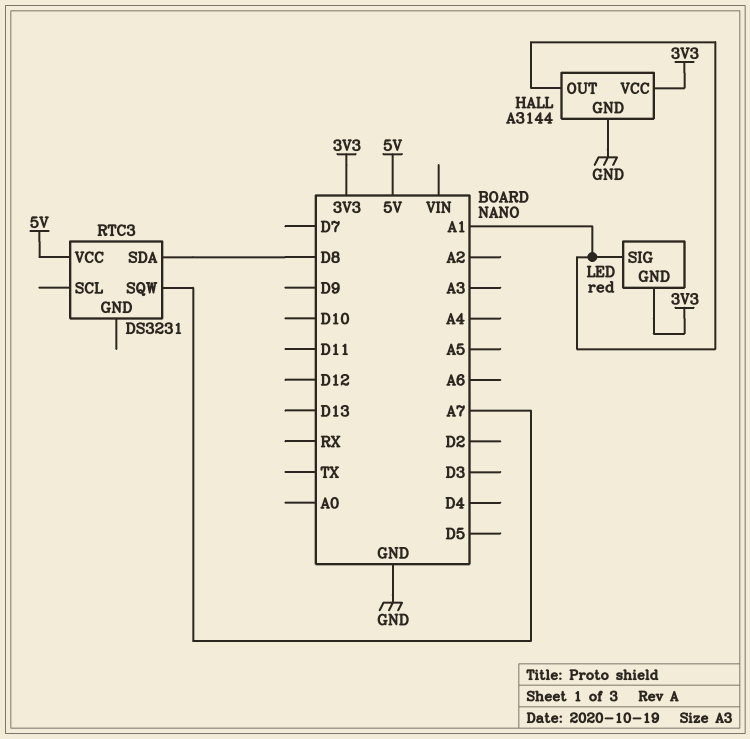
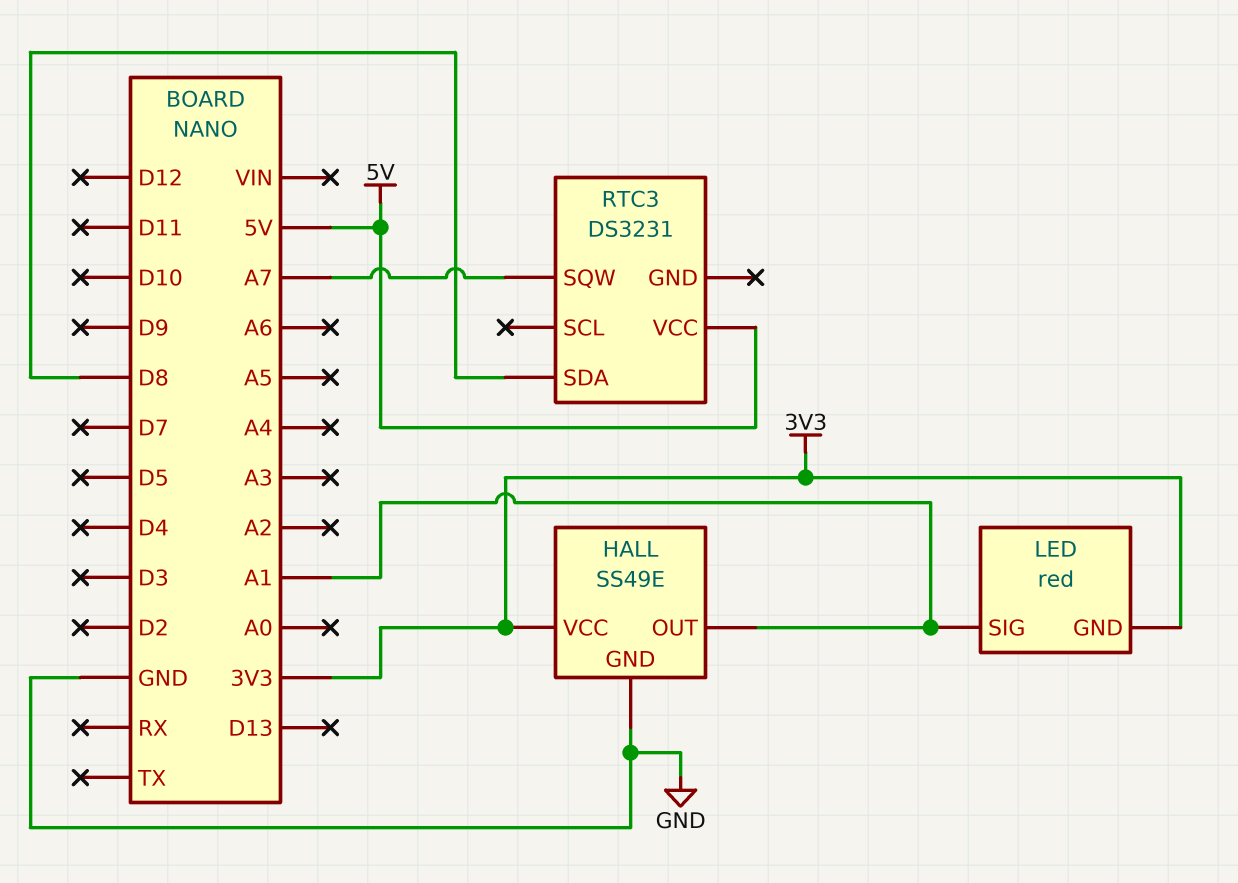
HALL: A3144 -> SS49E

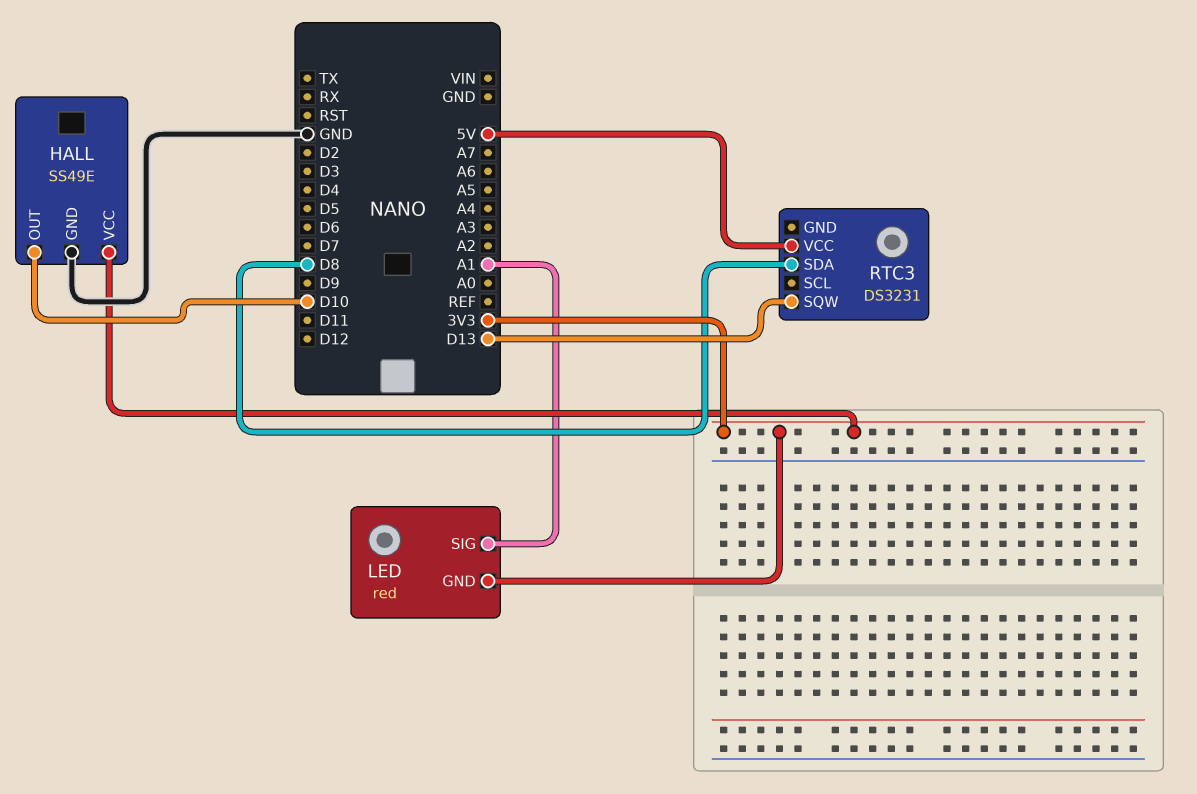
HALL pin OUT: A1 -> D10
RTC3 pin SQW: A7 -> D13

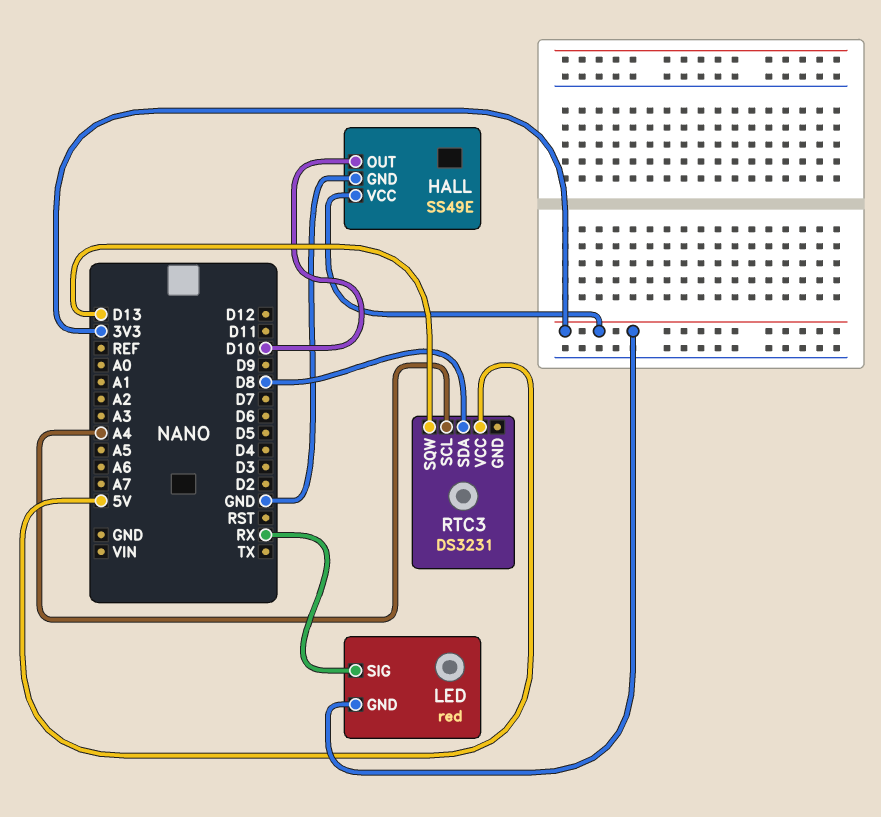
LED pin SIG: A1 -> RX
RTC3 pin SCL: none -> A4

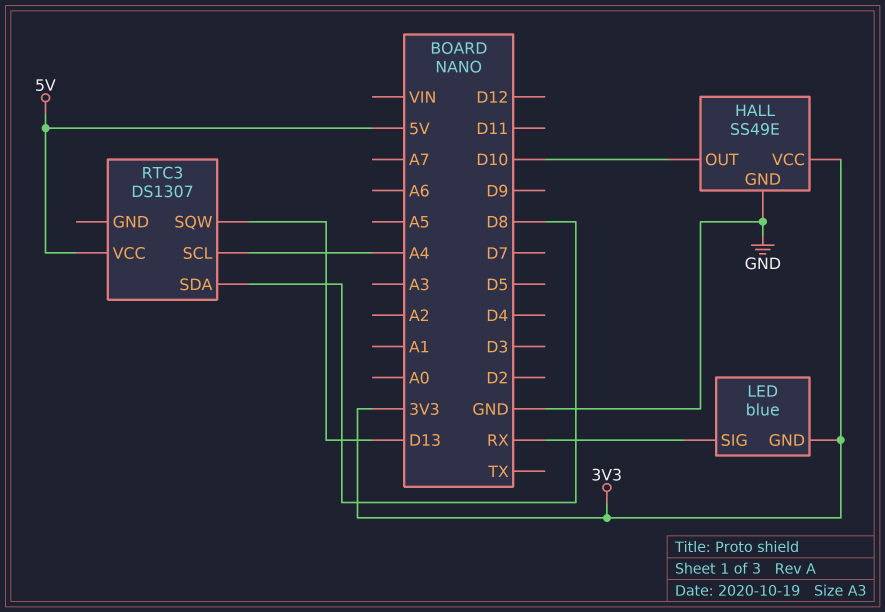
LED: red -> blue
RTC3: DS3231 -> DS1307

